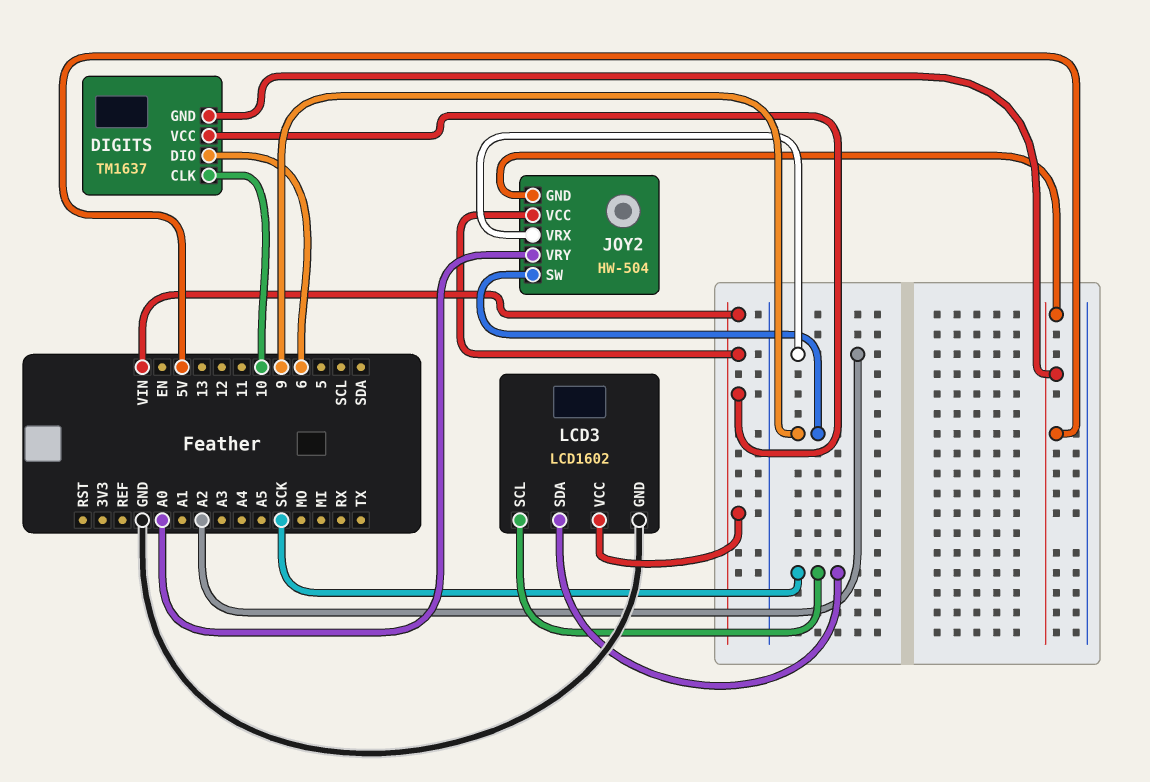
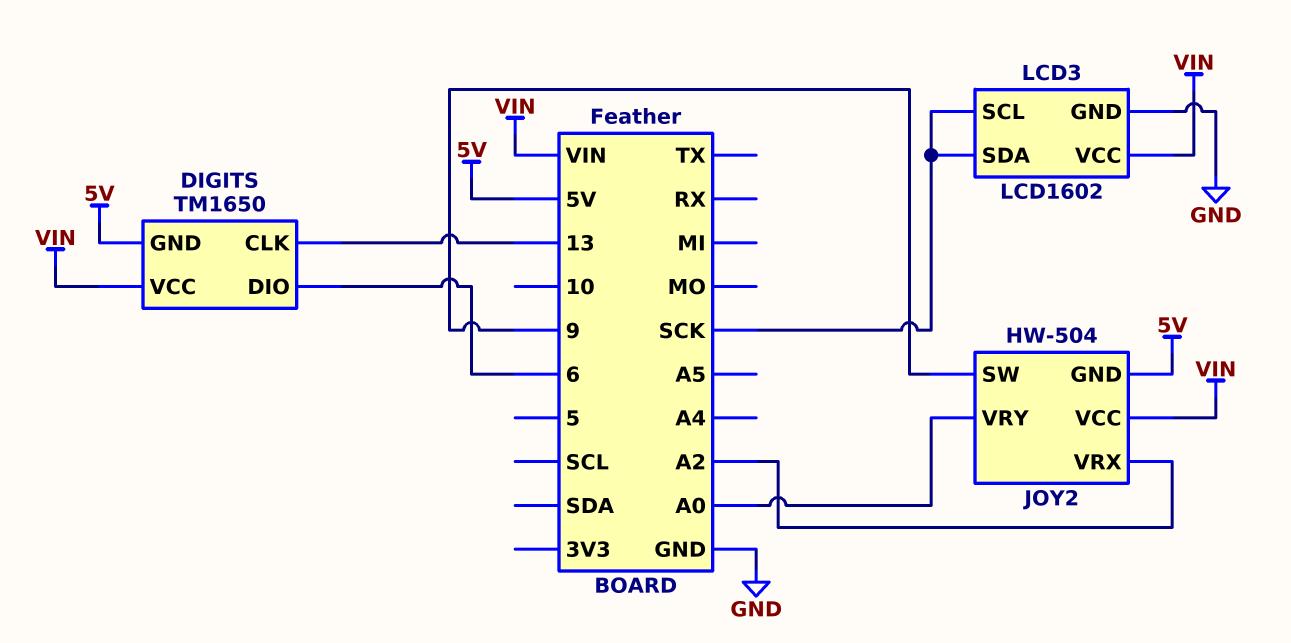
DIGITS: TM1637 -> TM1650
DIGITS pin CLK: 10 -> 13

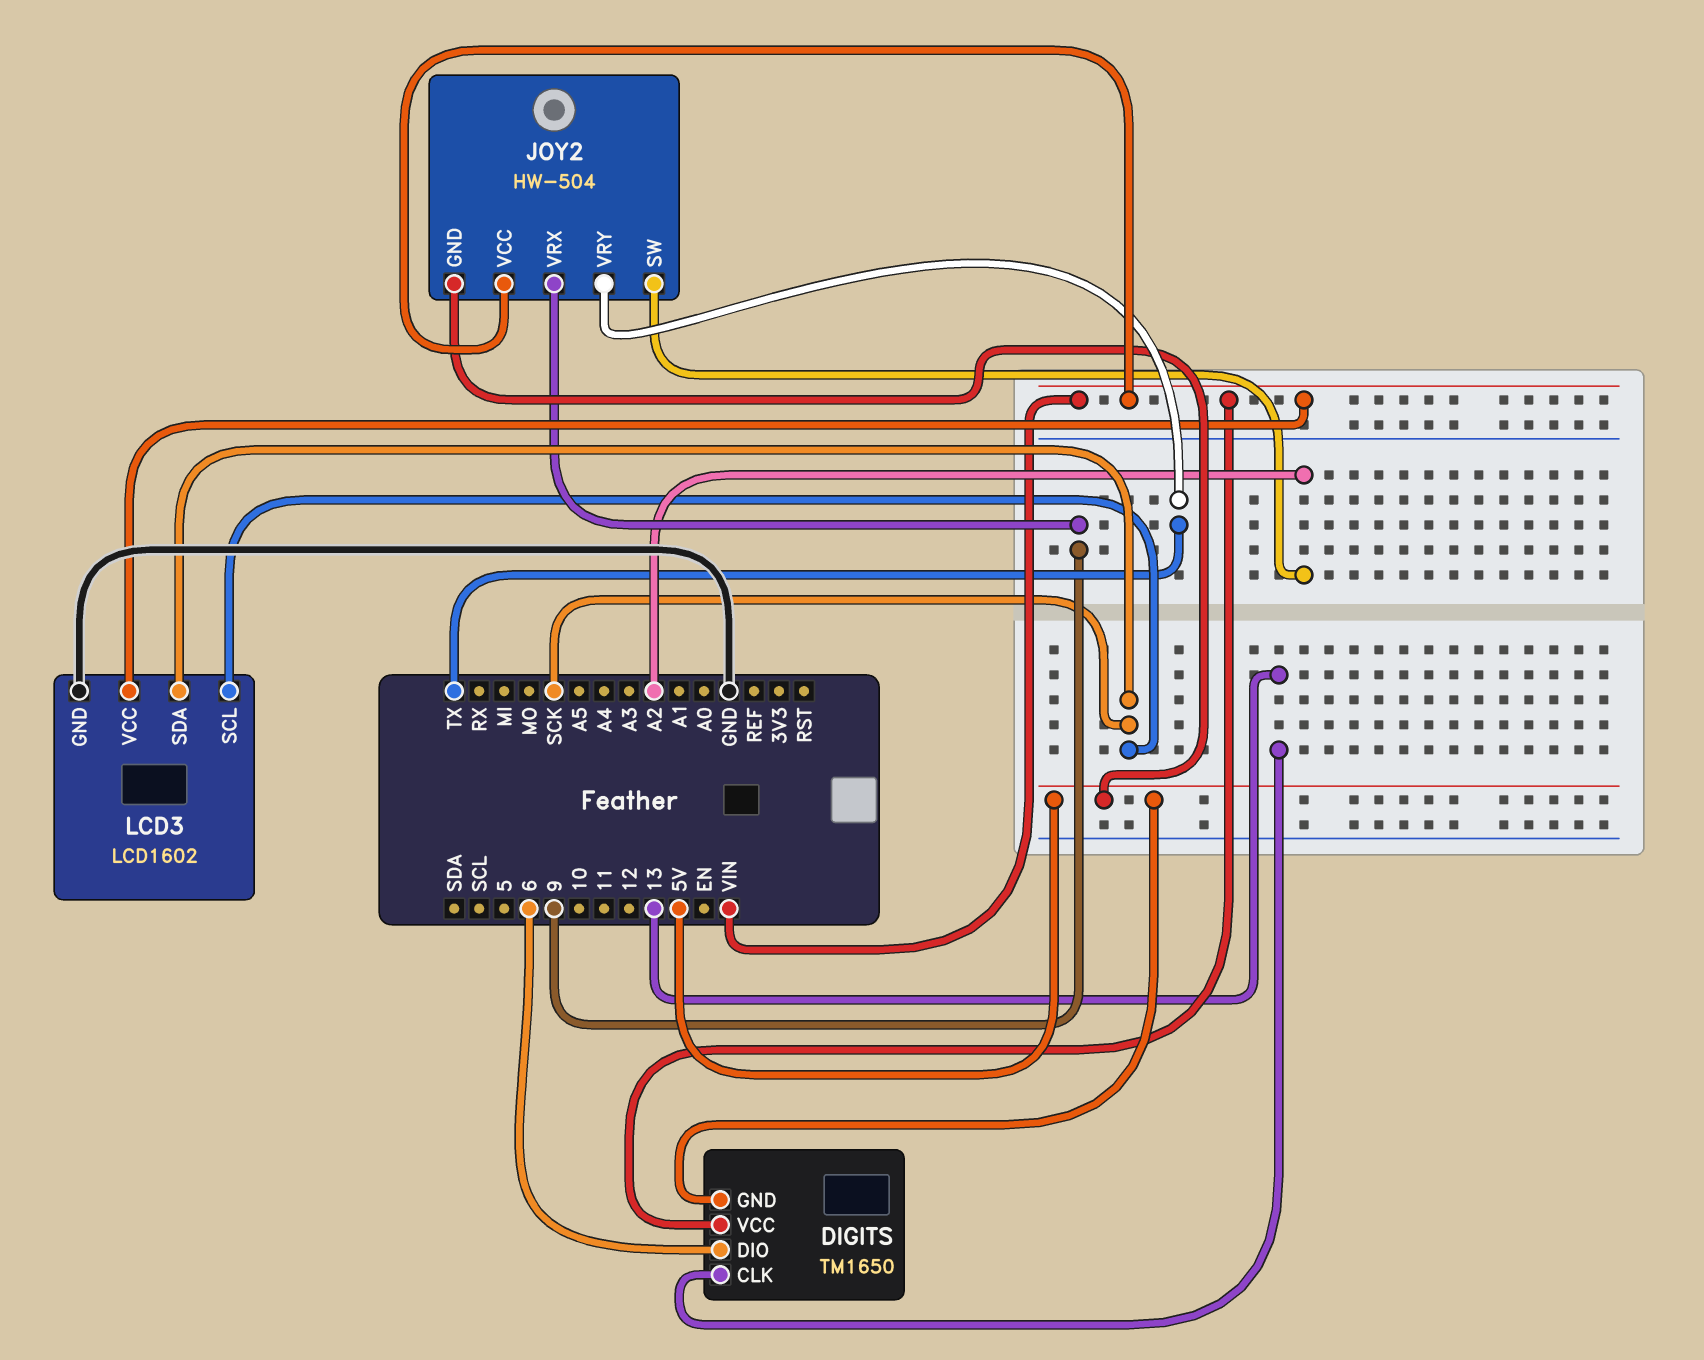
JOY2 pin SW: 9 -> A2
JOY2 pin VRX: A2 -> 9
JOY2 pin VRY: A0 -> TX

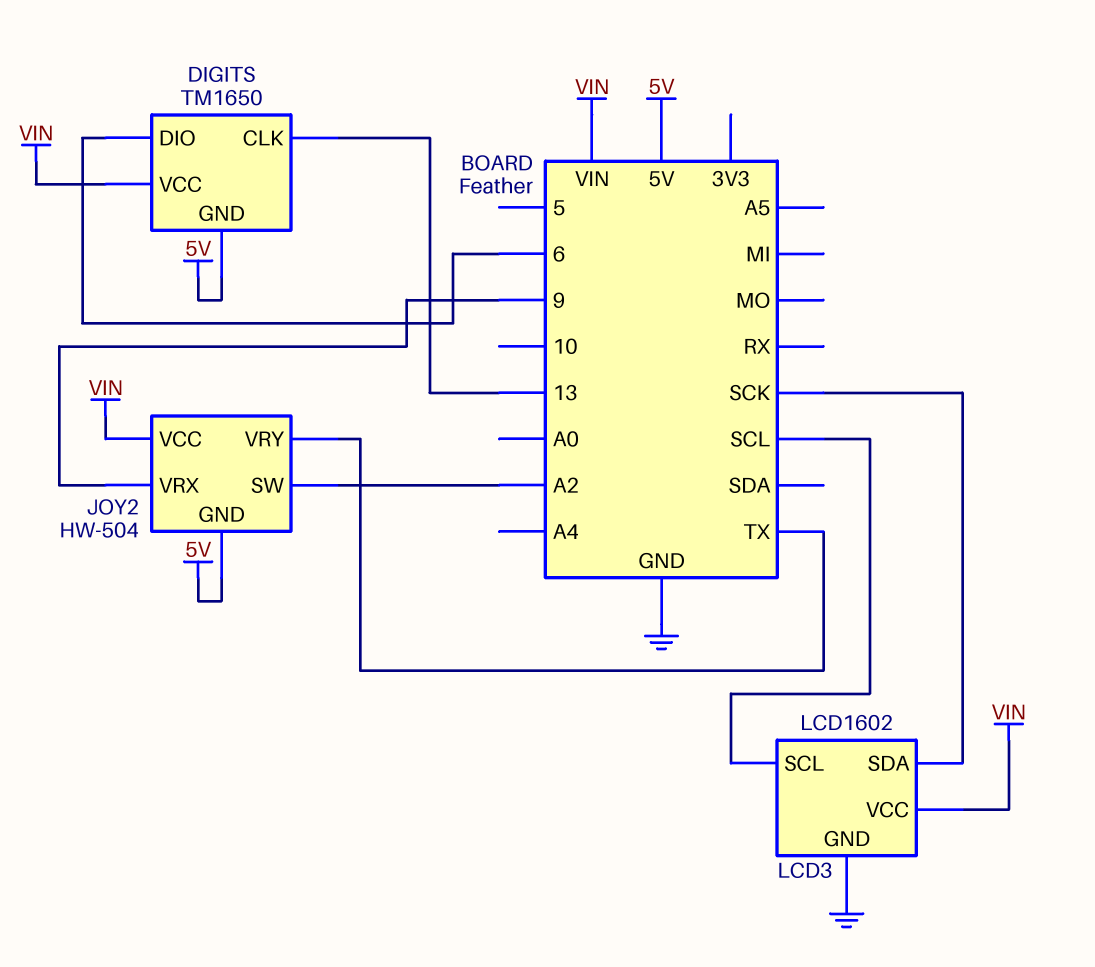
LCD3 pin SCL: SCK -> SCL

